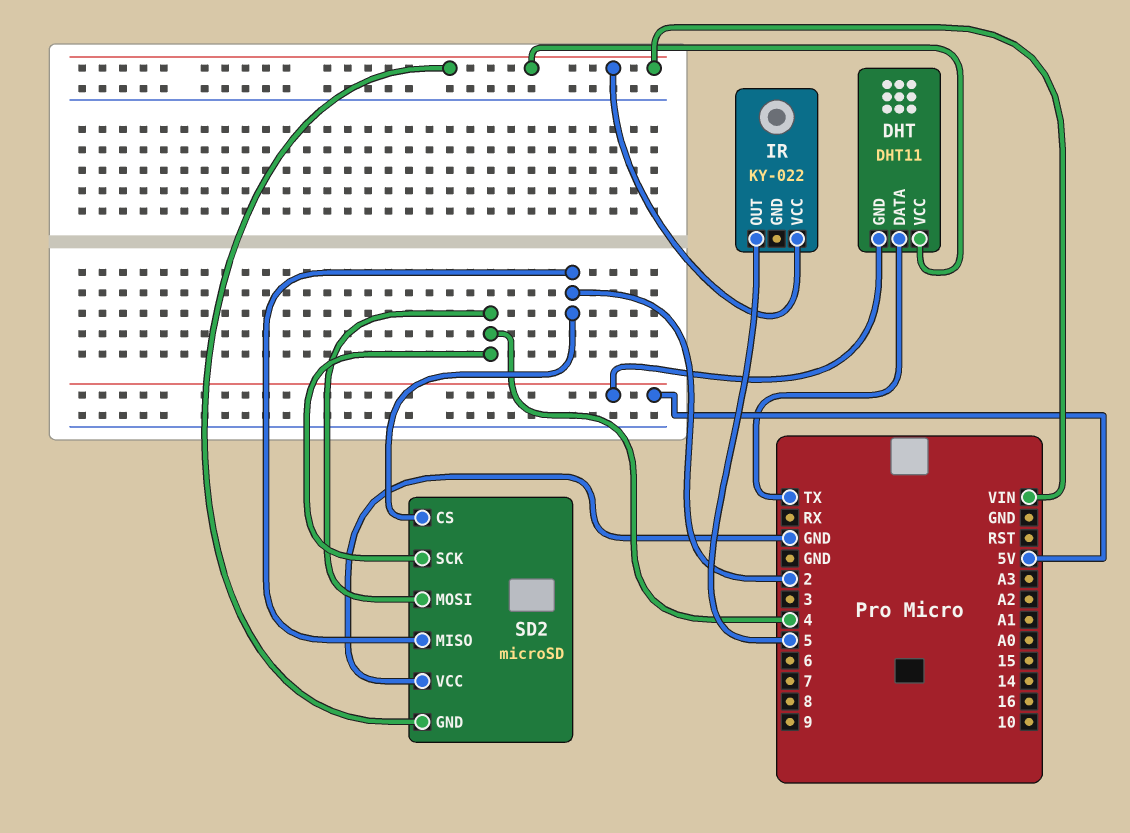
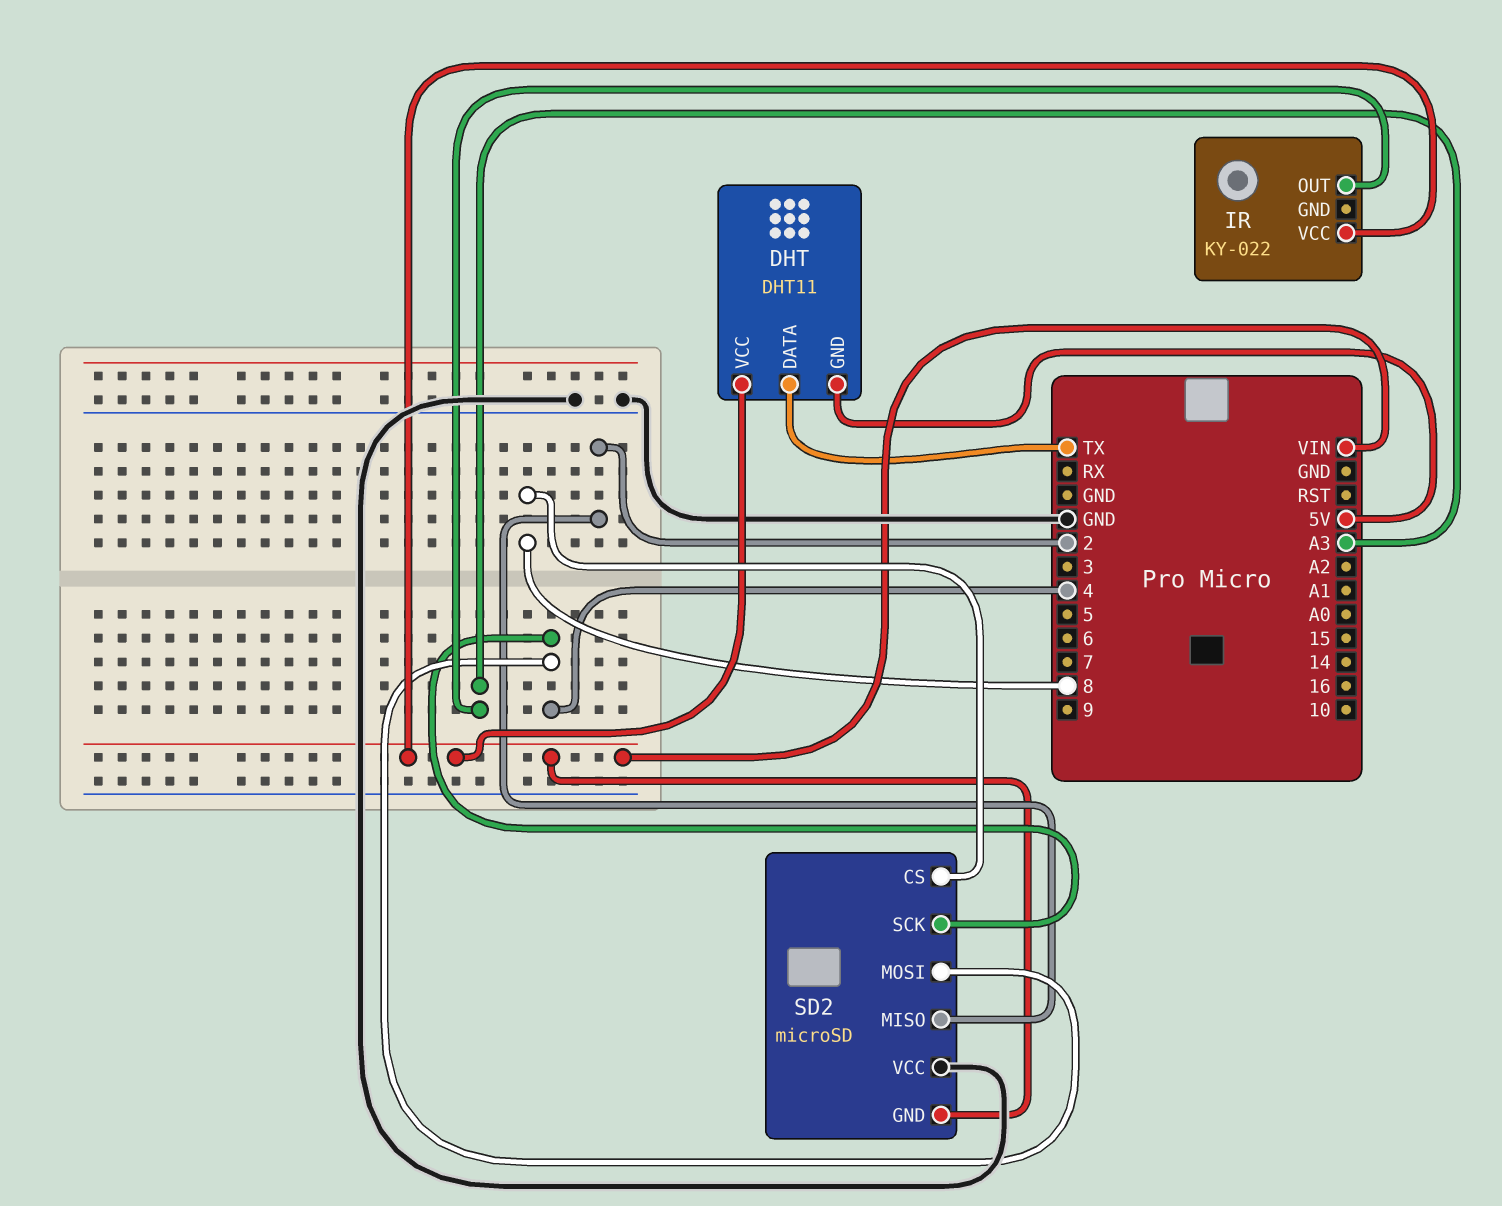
IR pin OUT: 5 -> A3
SD2 pin CS: 2 -> 8

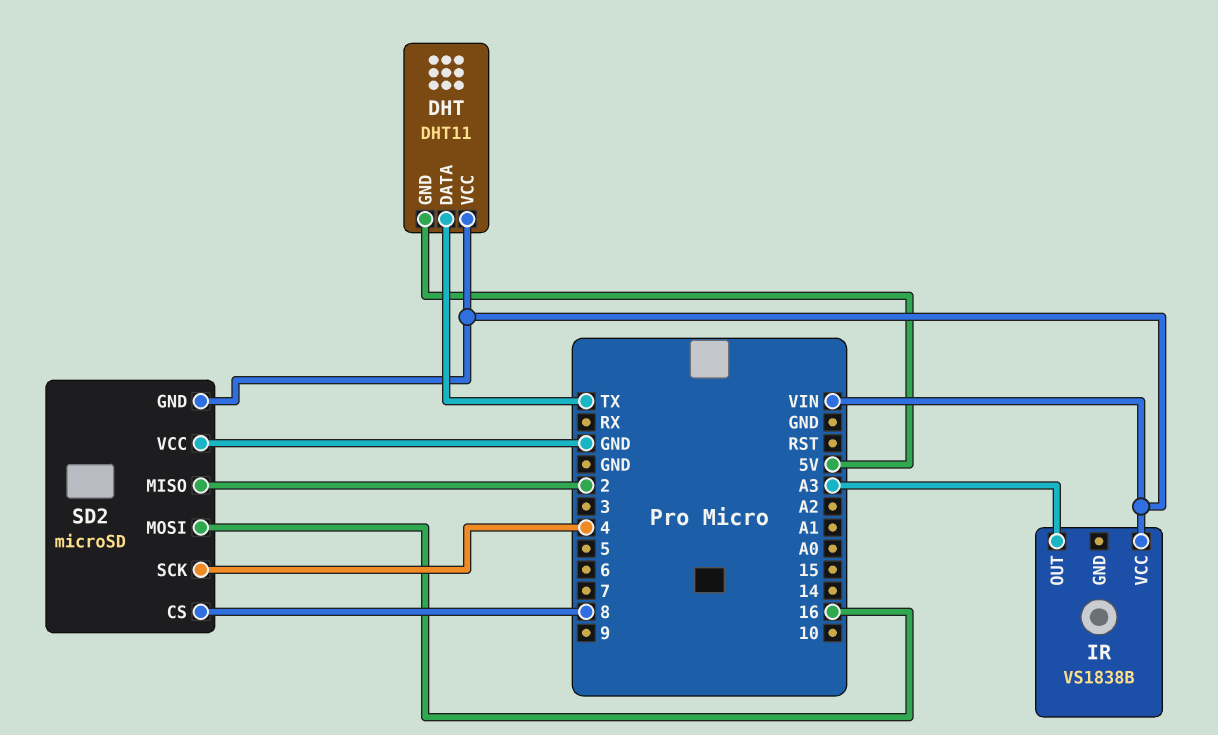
IR: KY-022 -> VS1838B
SD2 pin MOSI: 4 -> 16

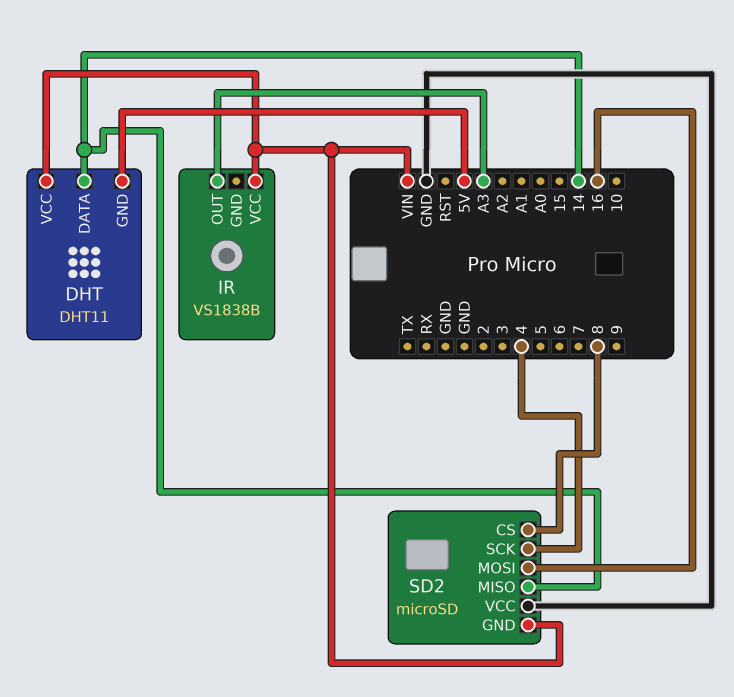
DHT pin DATA: TX -> 14
SD2 pin MISO: 2 -> 14

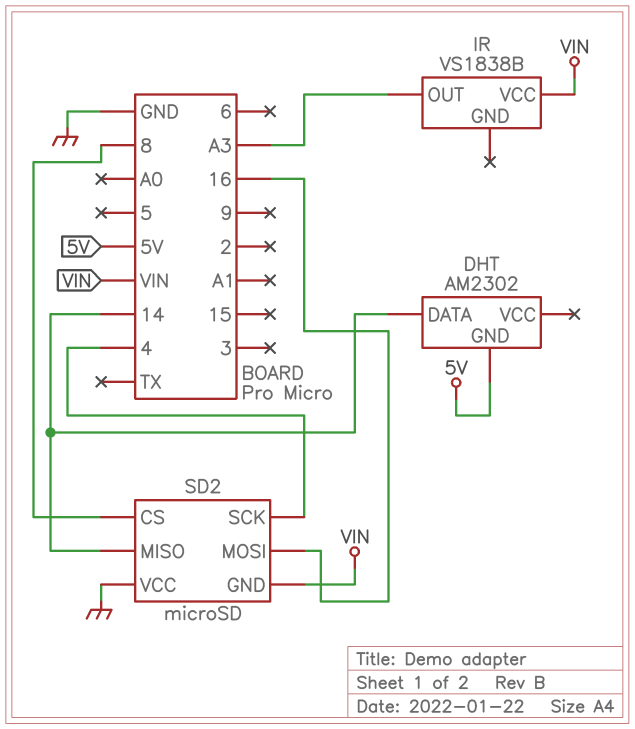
DHT: DHT11 -> AM2302
DHT pin VCC: VIN -> none

